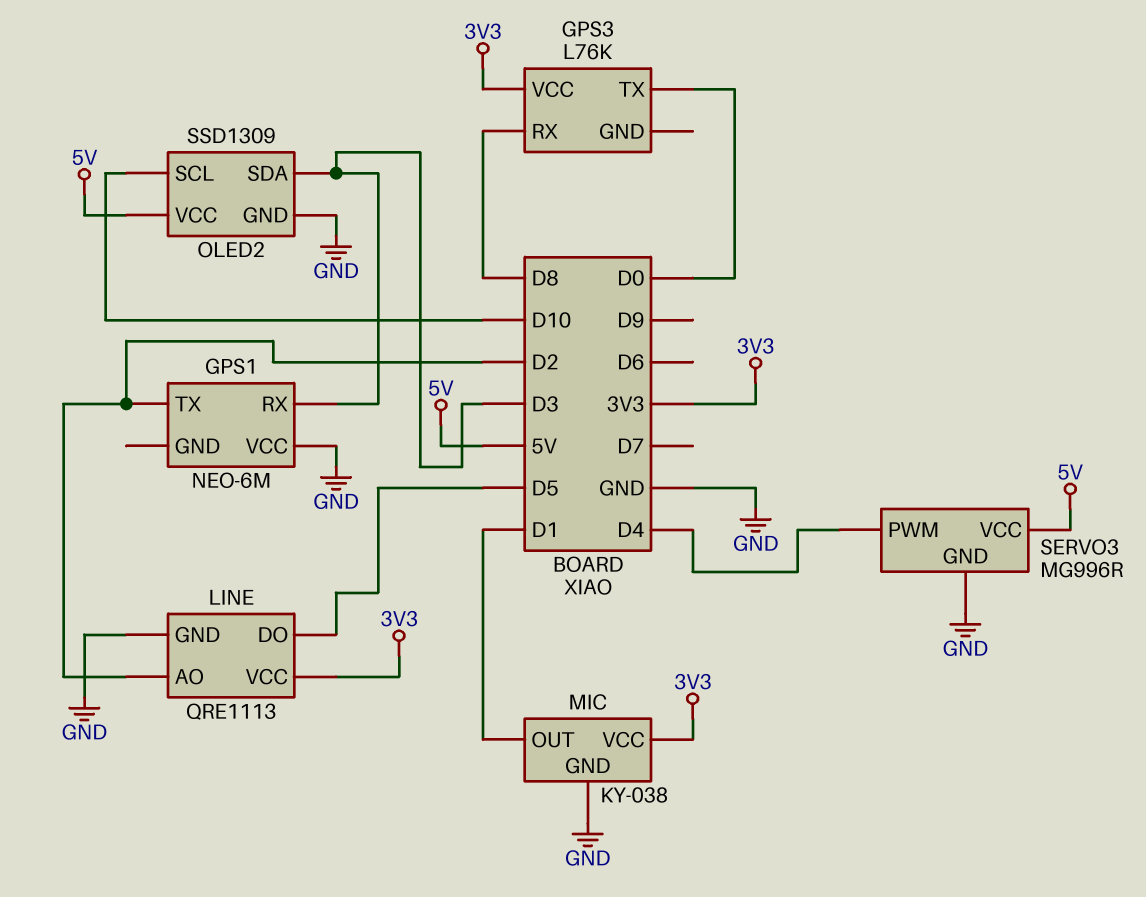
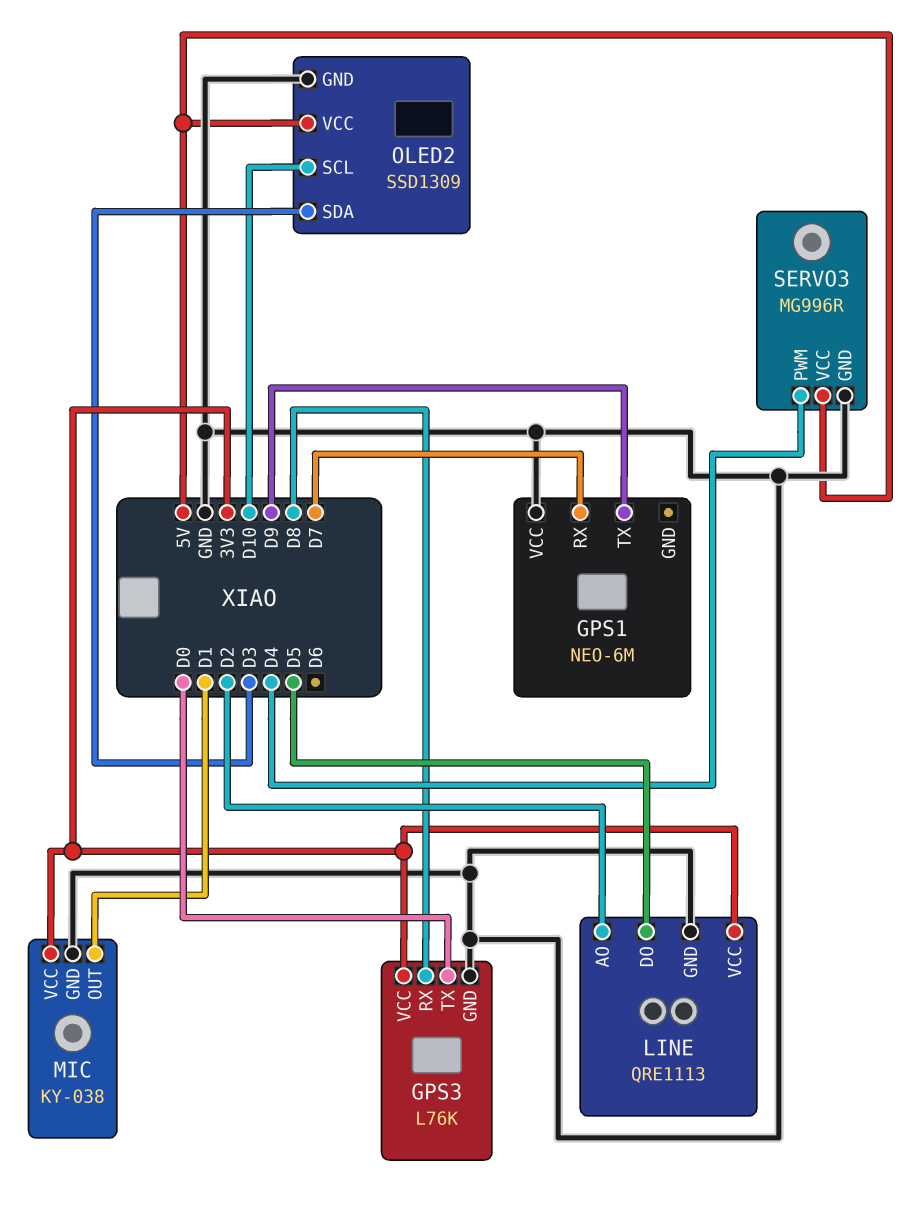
GPS1 pin RX: D3 -> D7
GPS1 pin TX: D2 -> D9
GPS3 pin GND: none -> GND

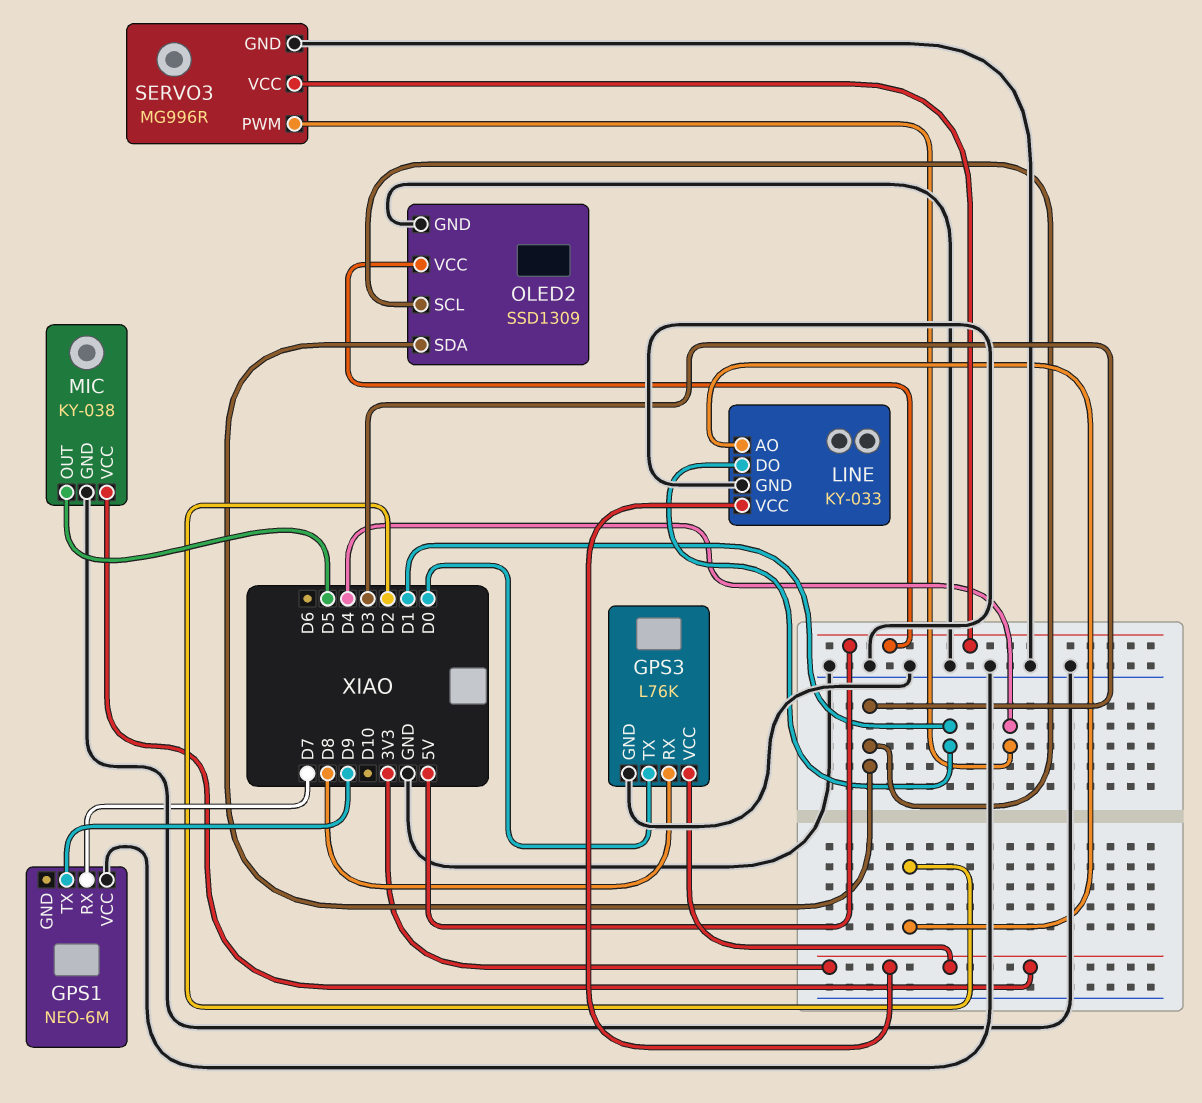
LINE: QRE1113 -> KY-033
LINE pin DO: D5 -> D1
MIC pin OUT: D1 -> D5
OLED2 pin SCL: D10 -> D3

